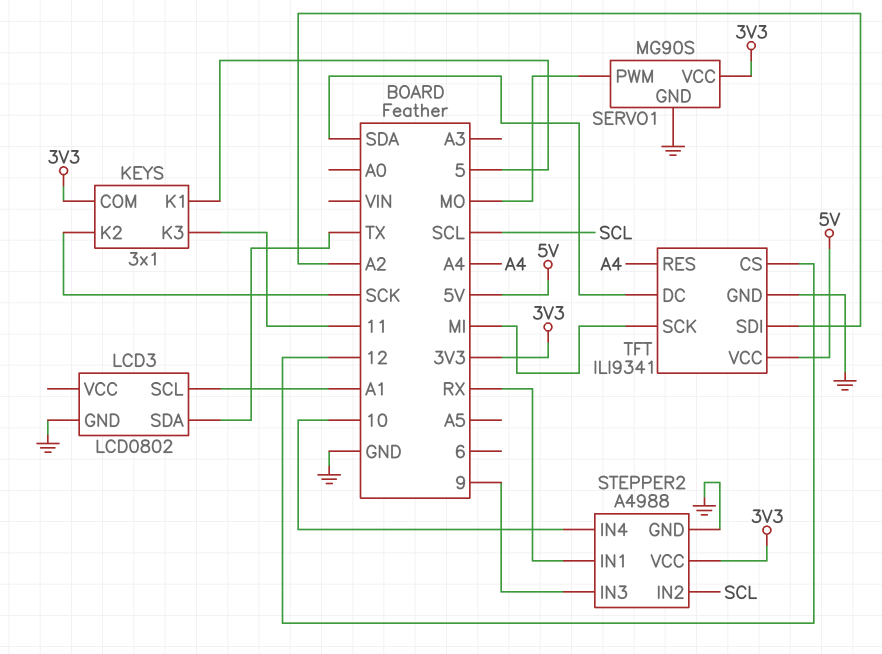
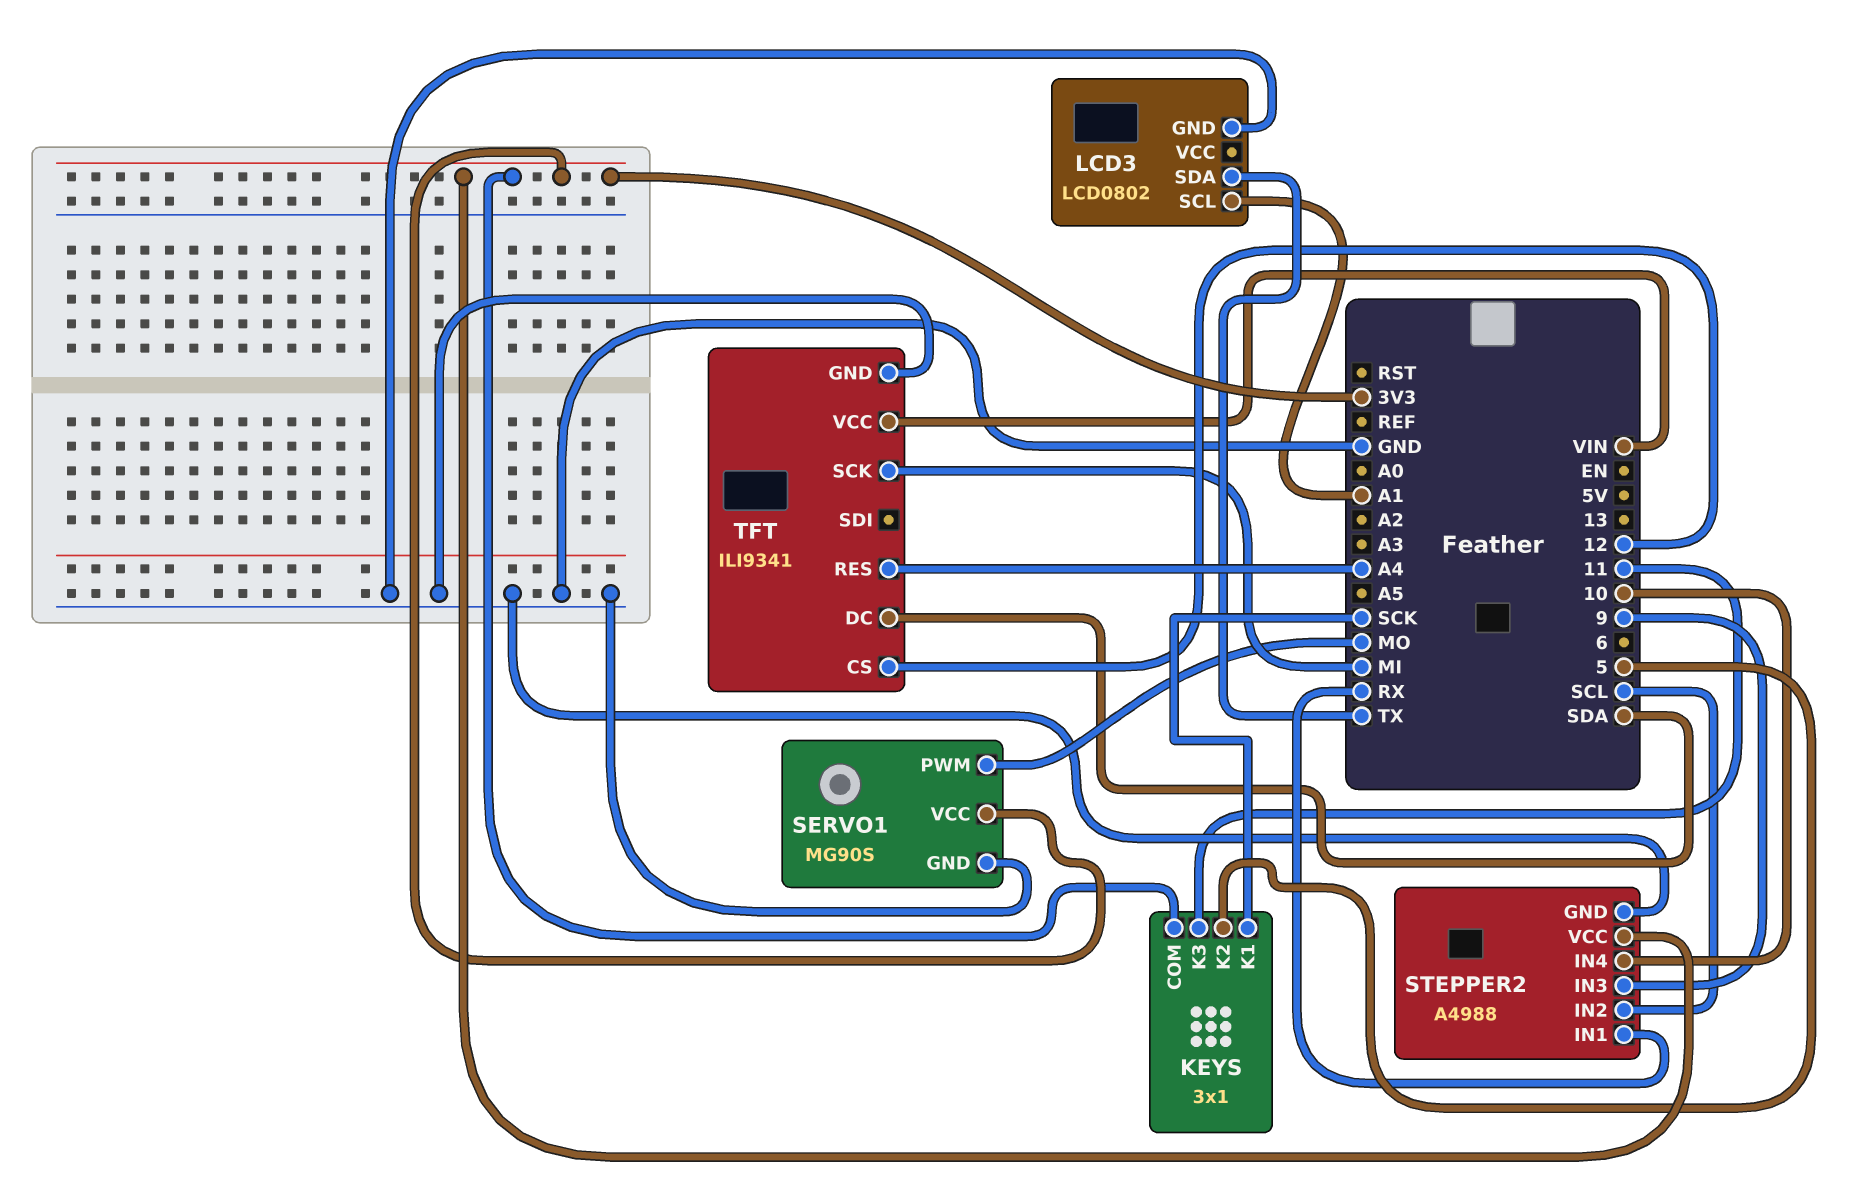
KEYS pin K1: 5 -> SCK
KEYS pin K2: SCK -> 5
TFT pin SDI: A2 -> none
TFT pin VCC: 5V -> VIN

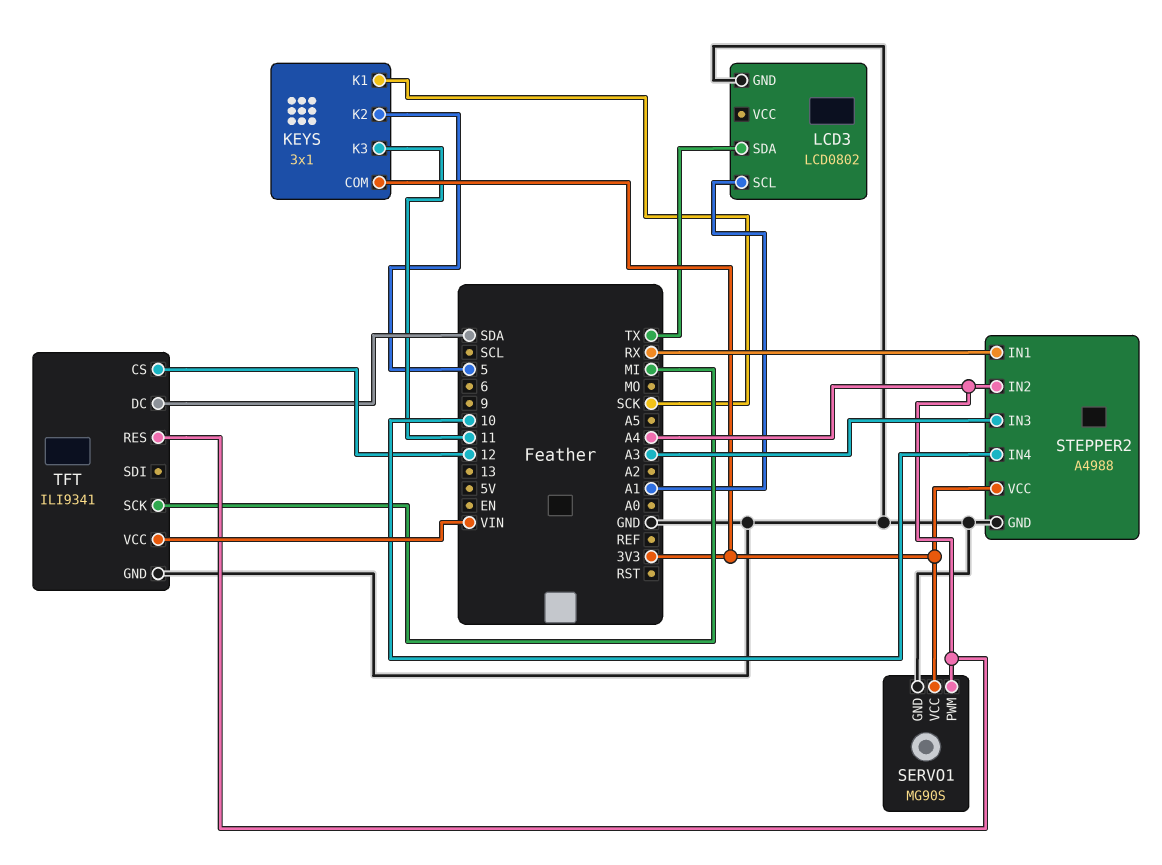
SERVO1 pin PWM: MO -> A4
STEPPER2 pin IN2: SCL -> A4
STEPPER2 pin IN3: 9 -> A3

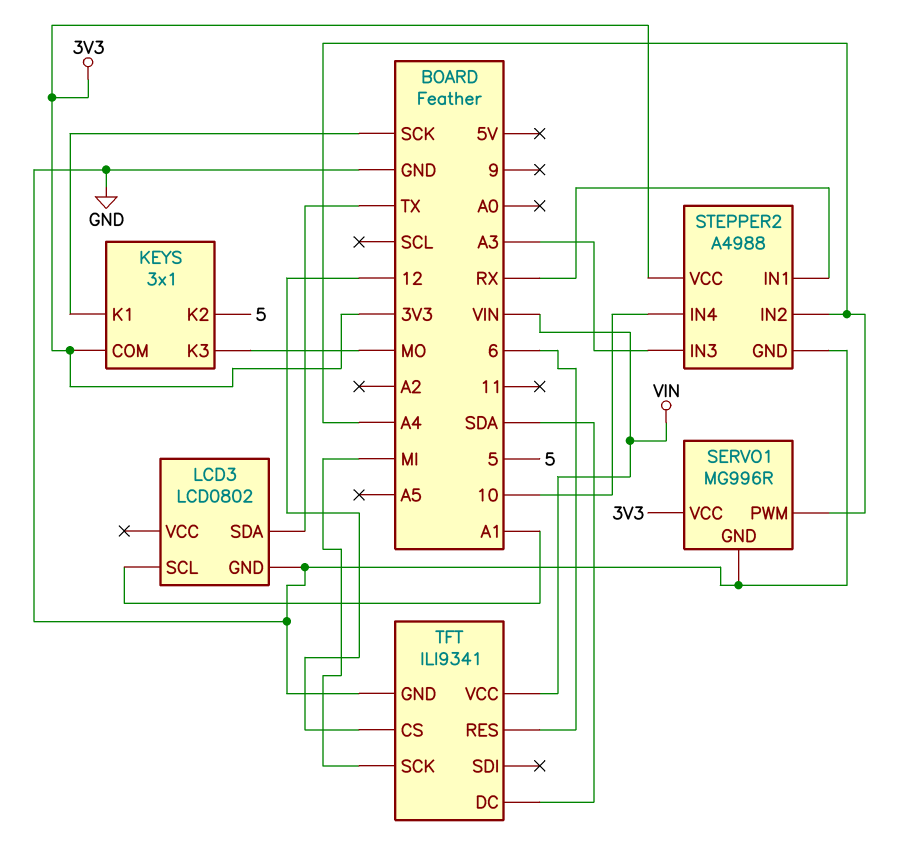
KEYS pin K3: 11 -> MO
SERVO1: MG90S -> MG996R
TFT pin RES: A4 -> 6

